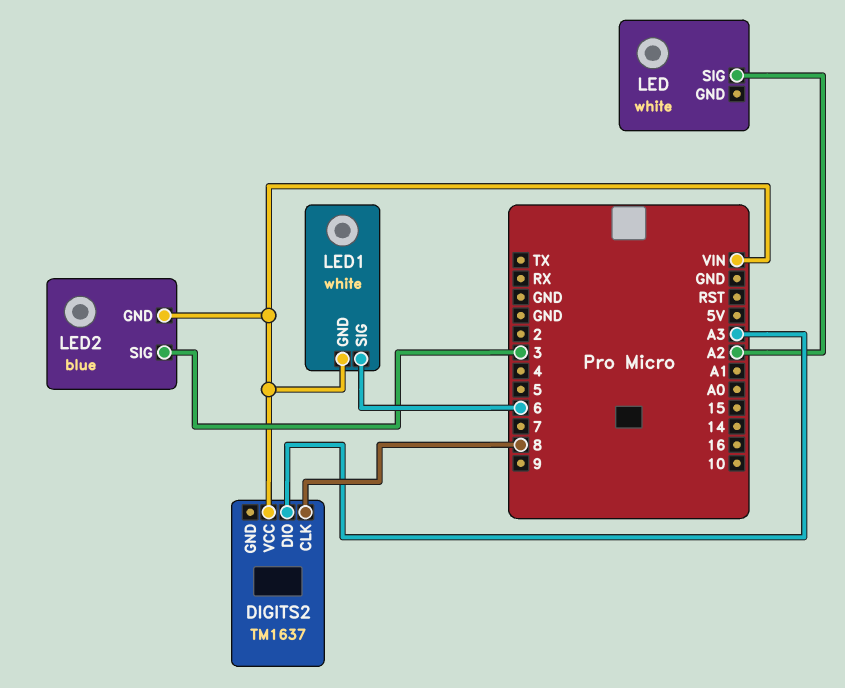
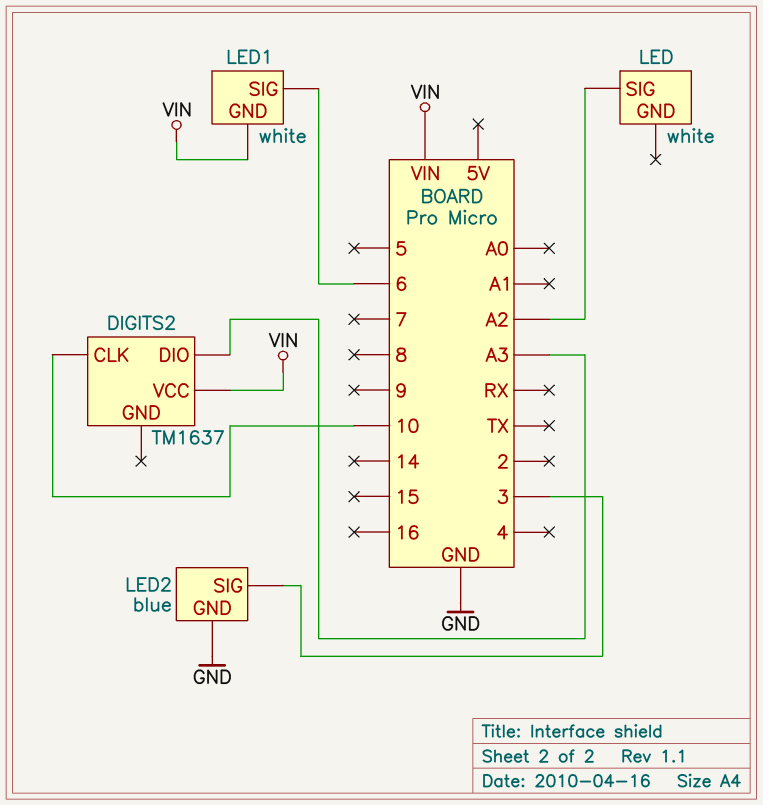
DIGITS2 pin CLK: 8 -> 10
LED2 pin GND: VIN -> GND

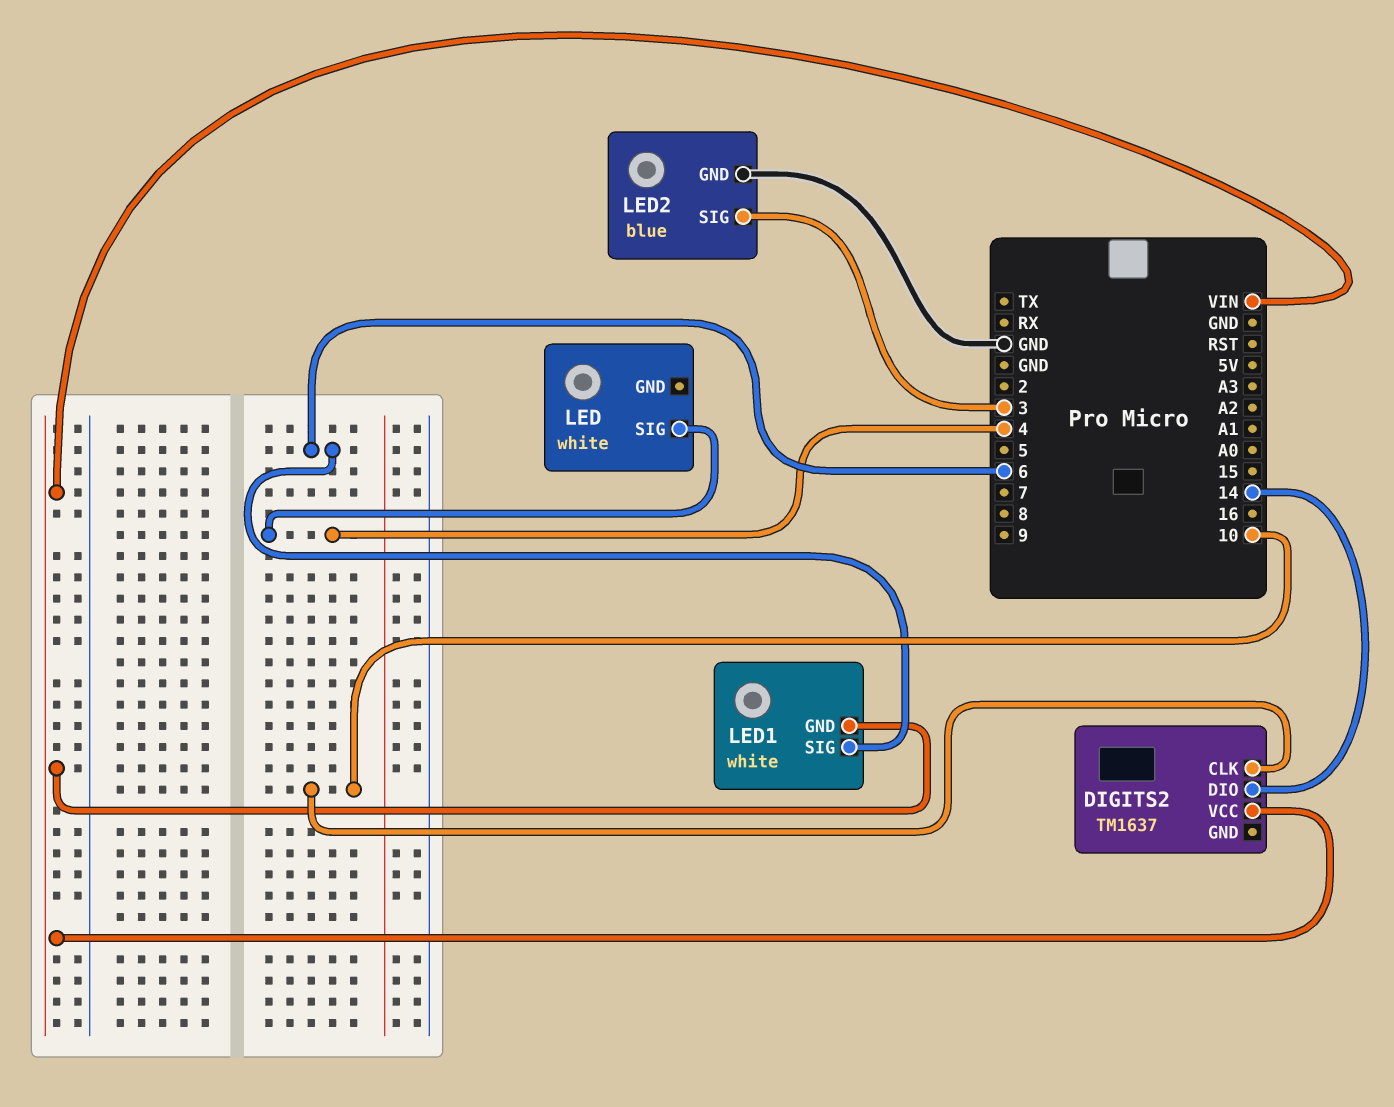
DIGITS2 pin DIO: A3 -> 14
LED pin SIG: A2 -> 4

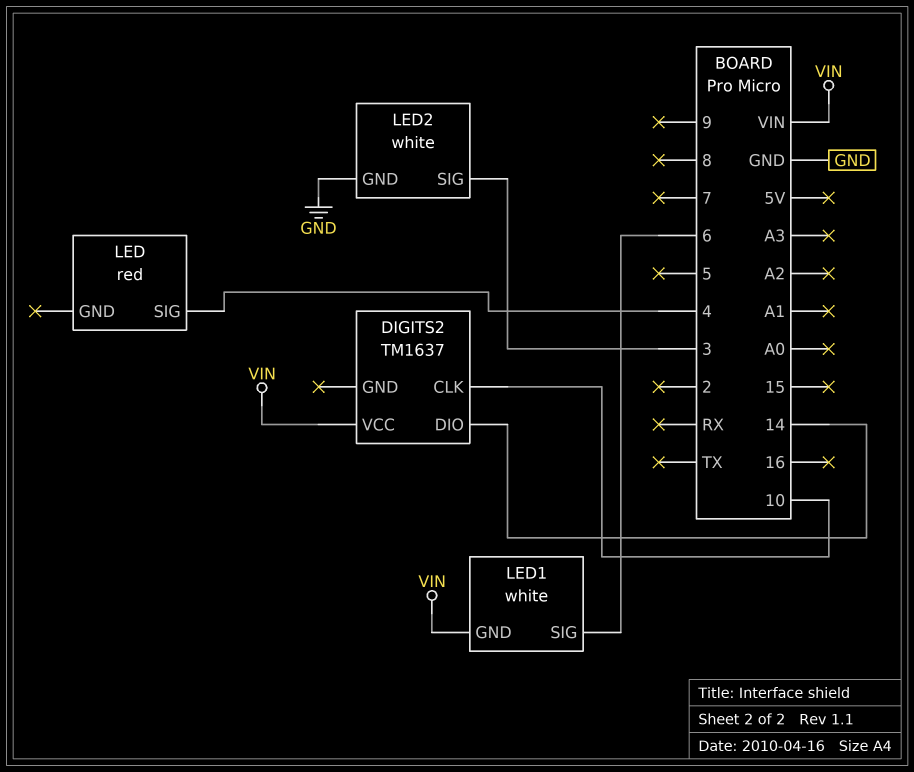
LED: white -> red
LED2: blue -> white

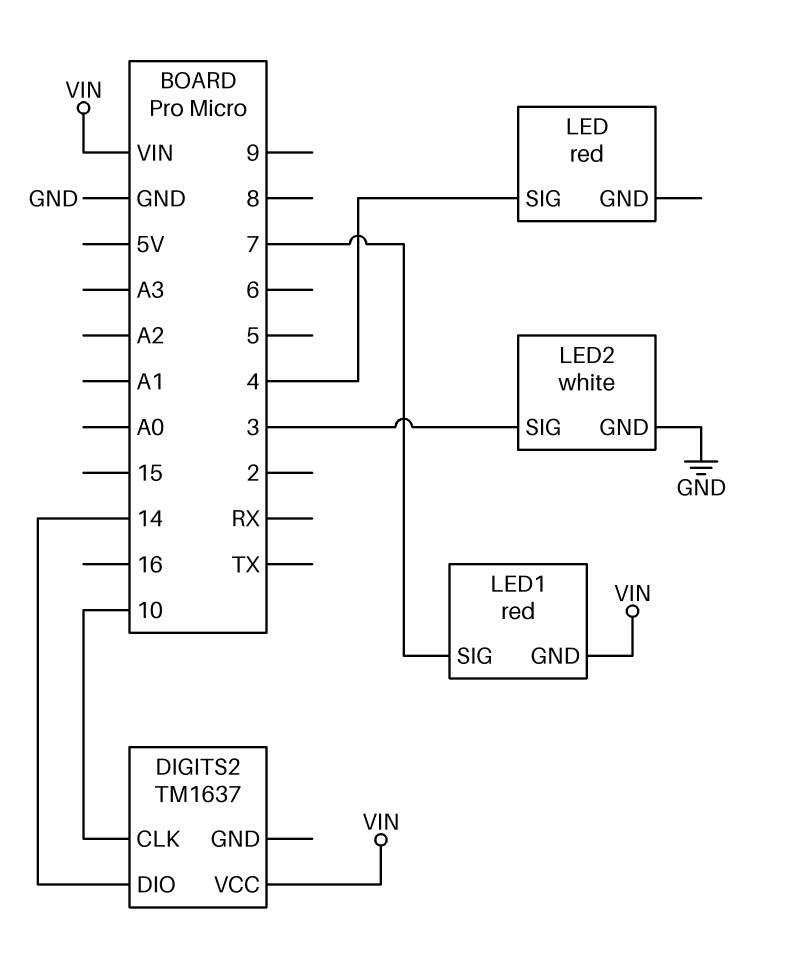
LED1: white -> red
LED1 pin SIG: 6 -> 7

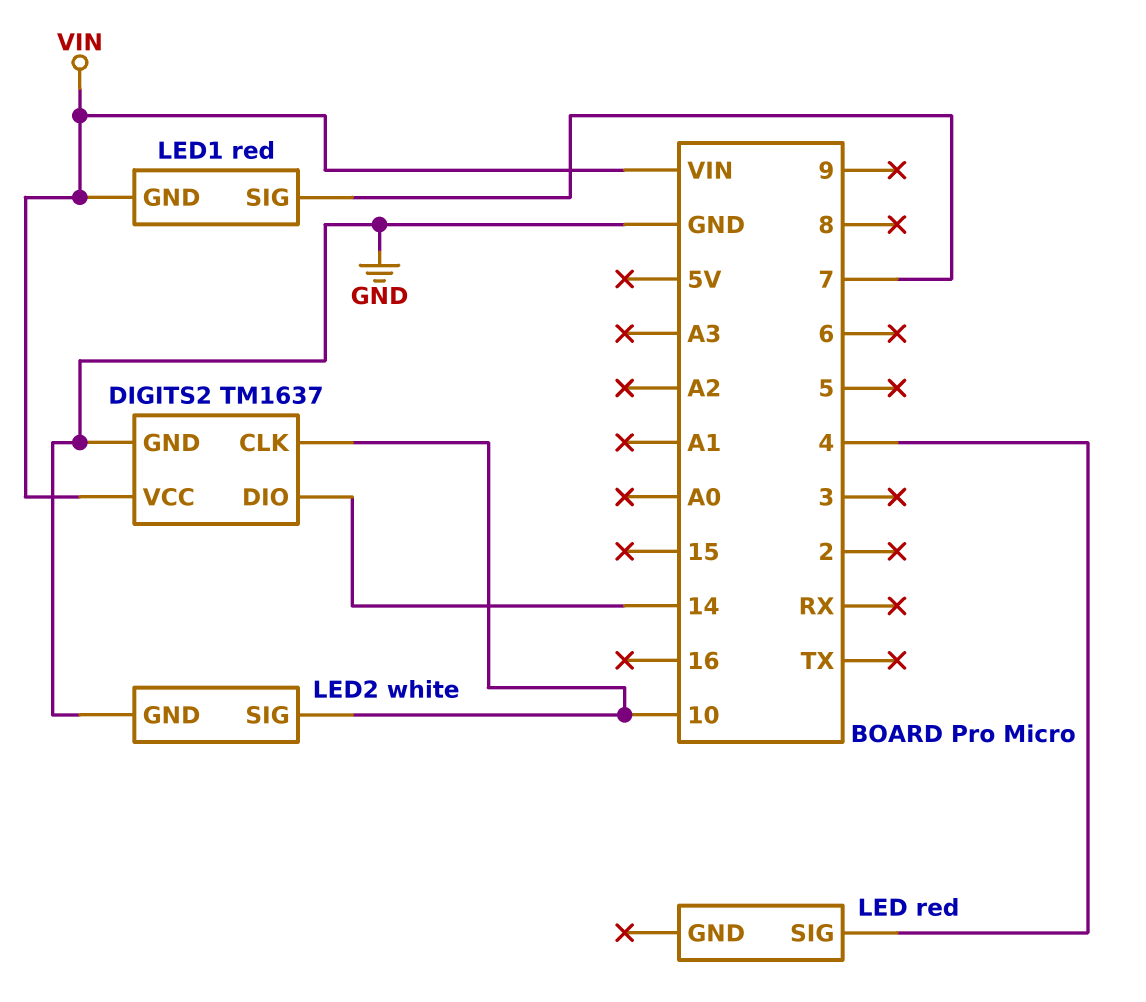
DIGITS2 pin GND: none -> GND
LED2 pin SIG: 3 -> 10

